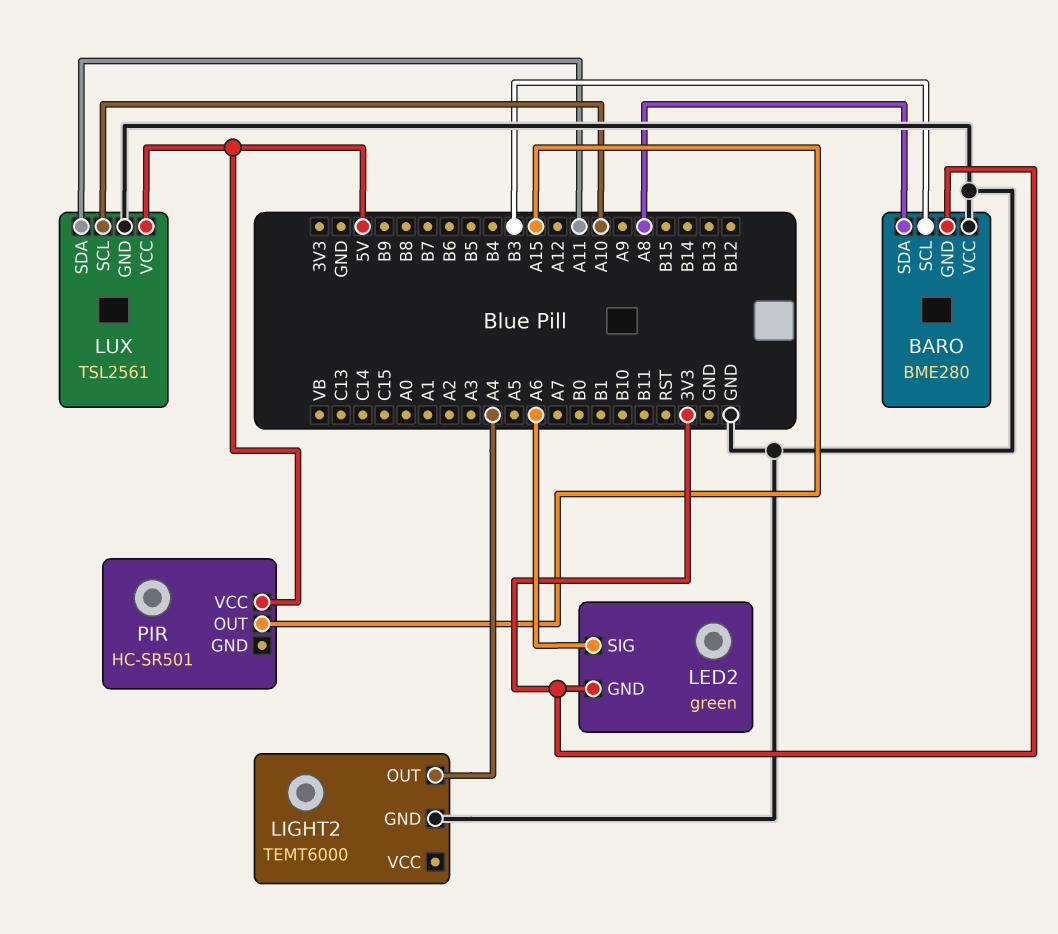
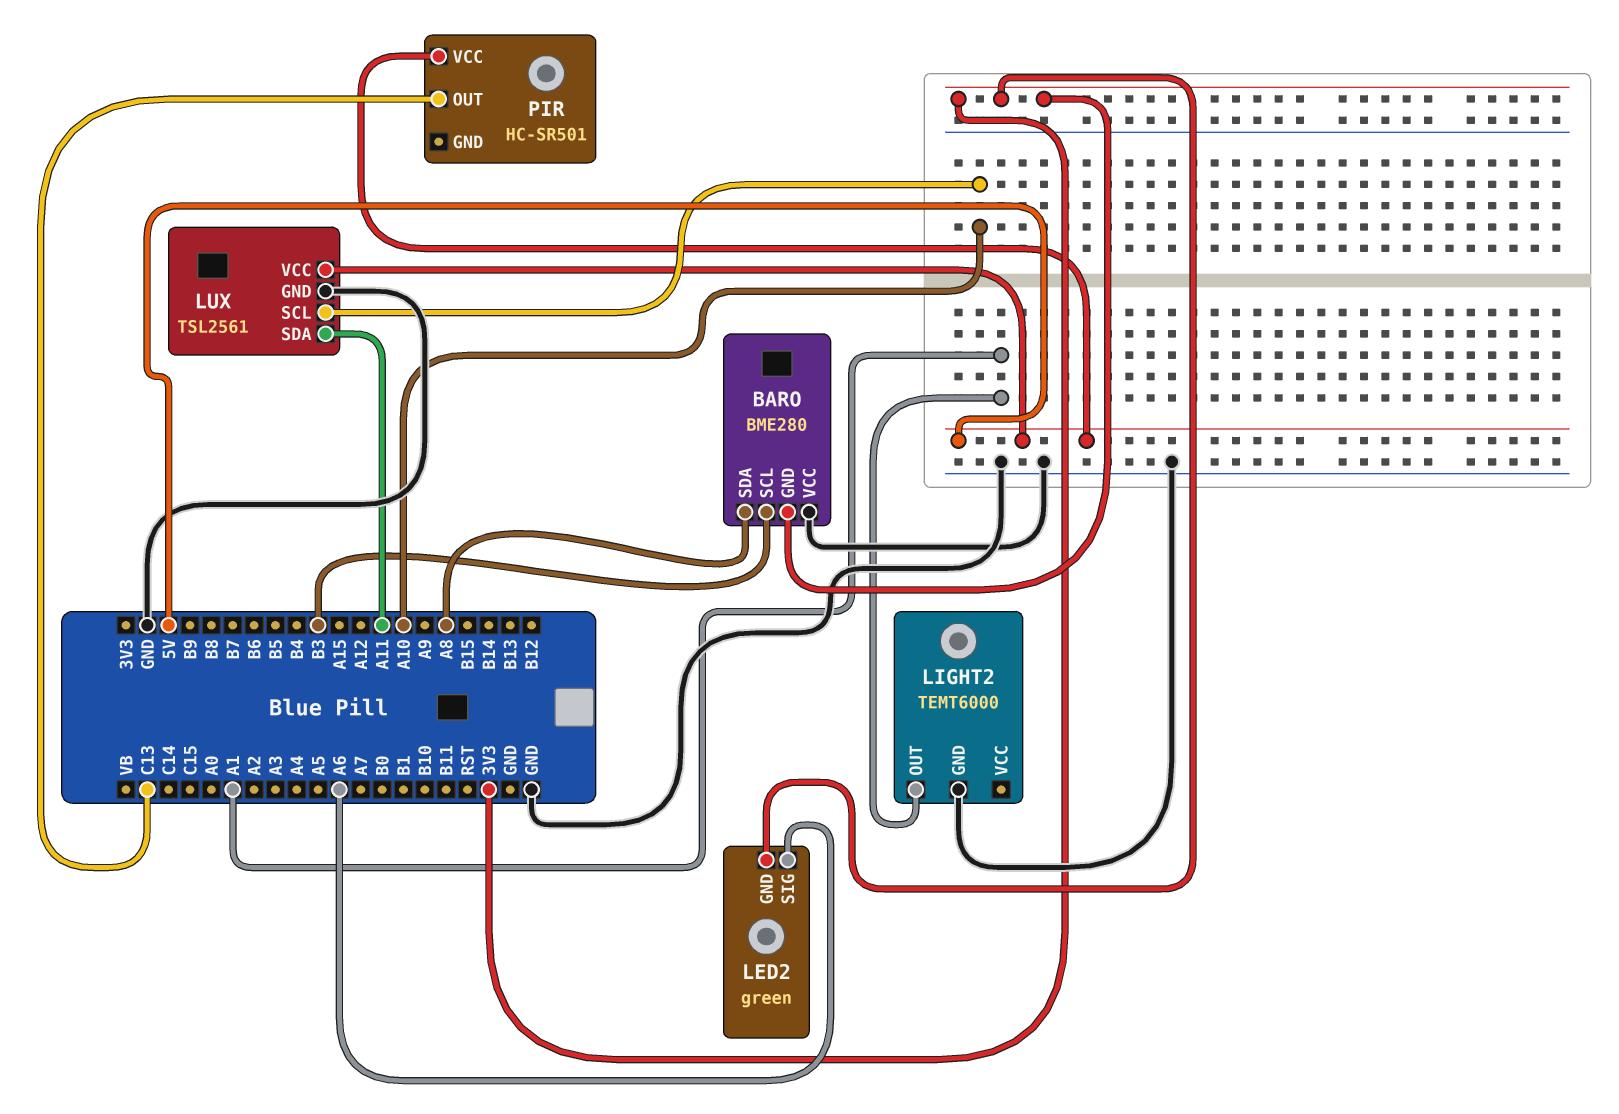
LIGHT2 pin OUT: A4 -> A1
PIR pin OUT: A15 -> C13

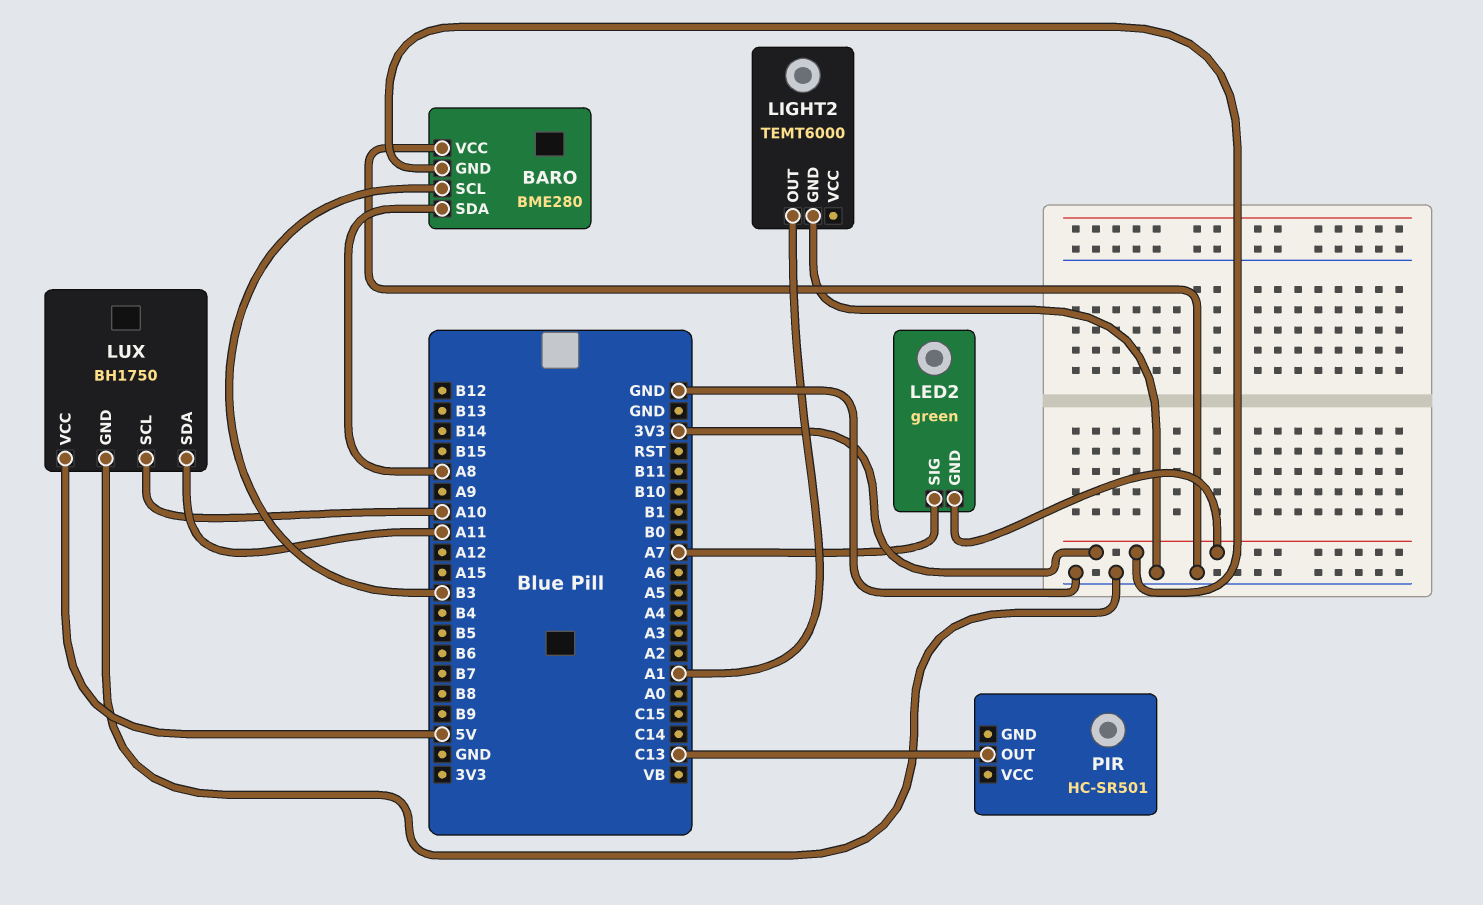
LED2 pin SIG: A6 -> A7
LUX: TSL2561 -> BH1750
PIR pin VCC: 5V -> none

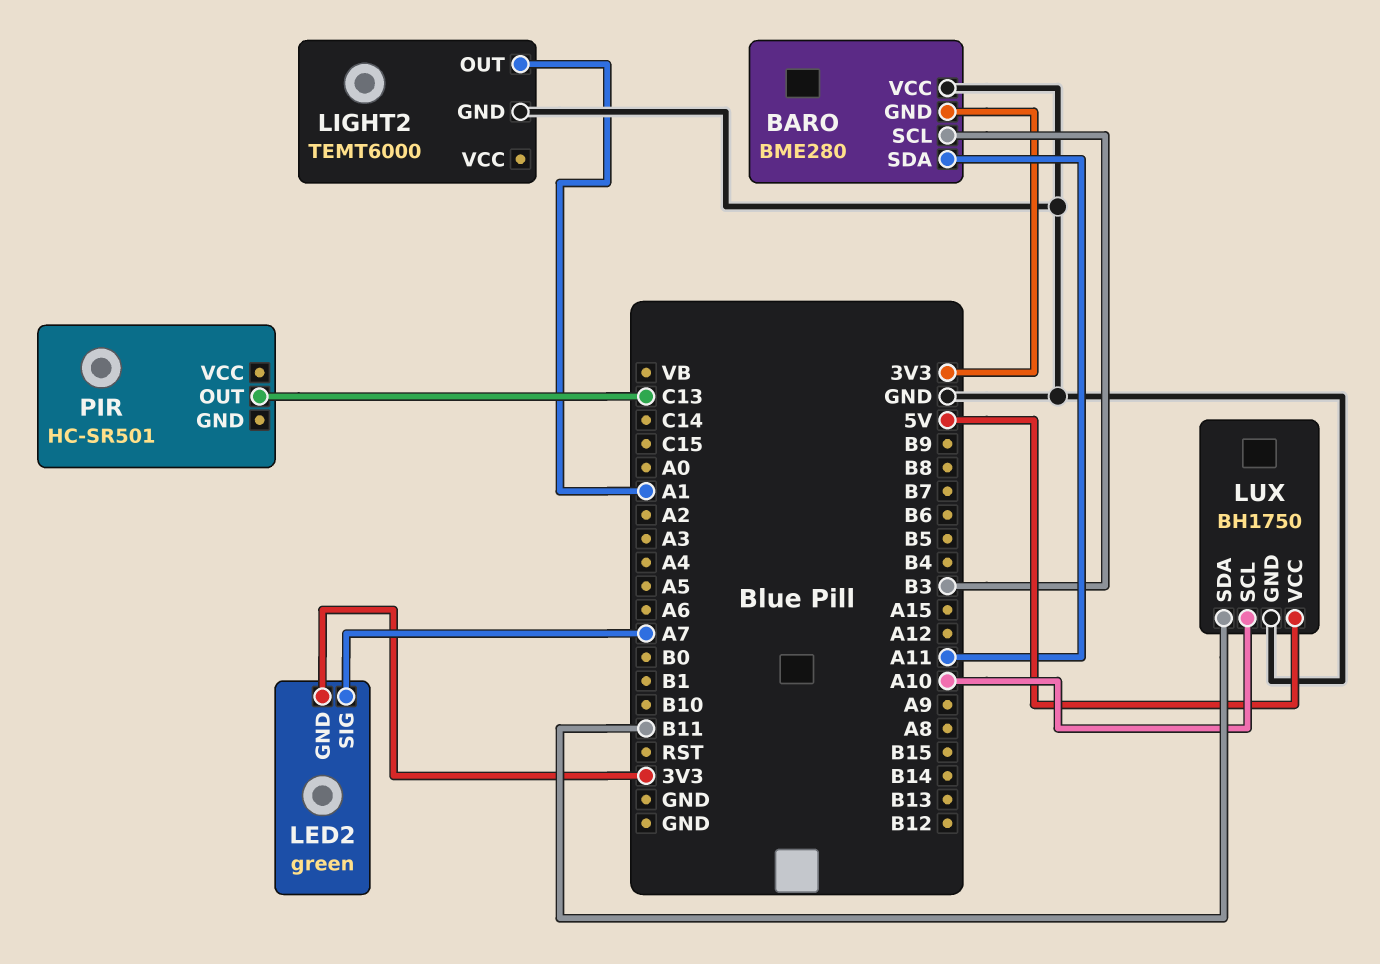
BARO pin SDA: A8 -> A11
LUX pin SDA: A11 -> B11

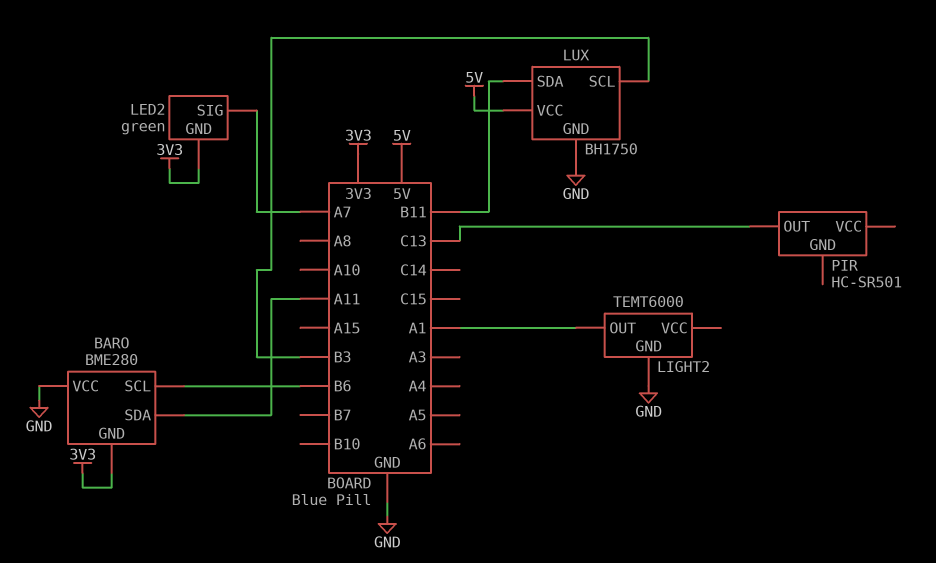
BARO pin SCL: B3 -> B6
LUX pin SCL: A10 -> B3

